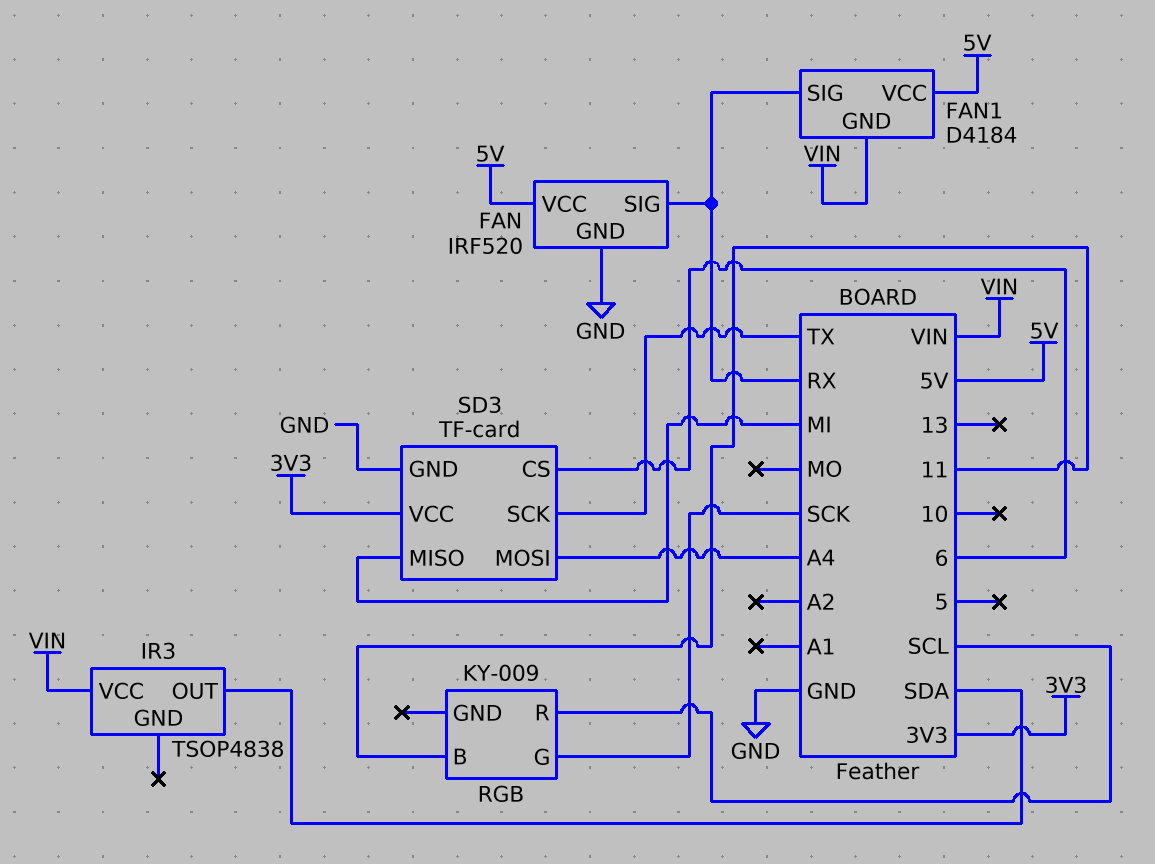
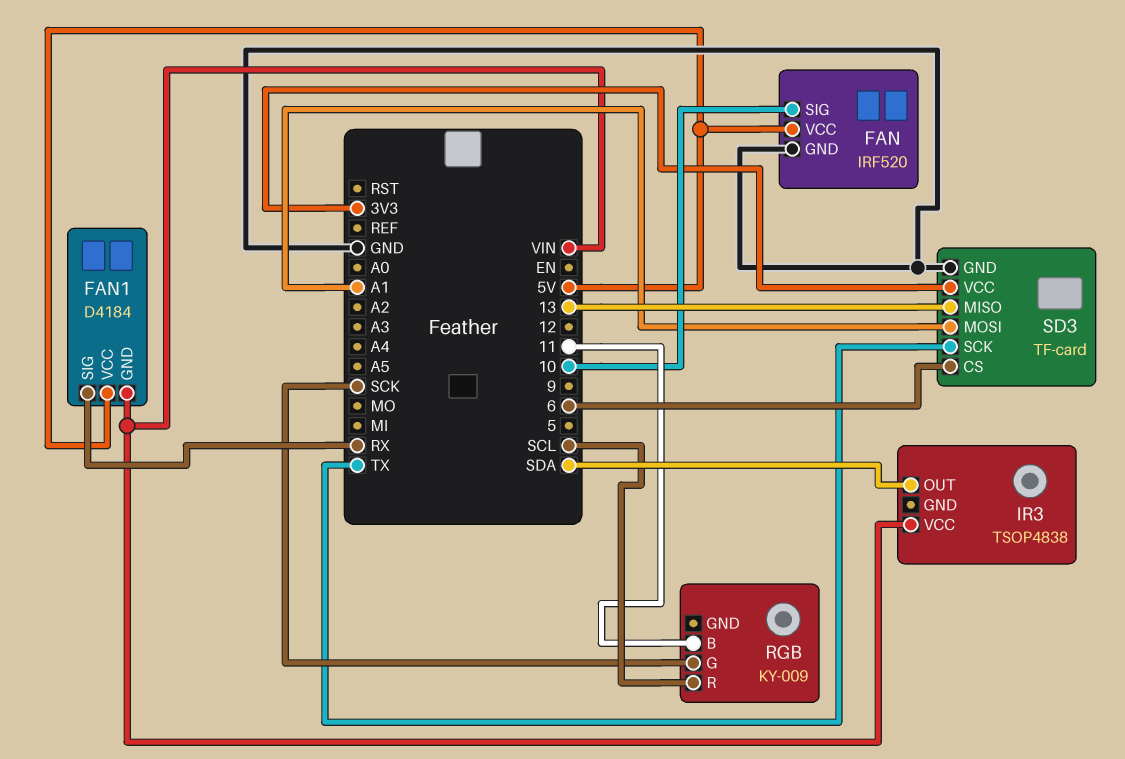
FAN pin SIG: RX -> 10
SD3 pin MISO: MI -> 13
SD3 pin MOSI: A4 -> A1

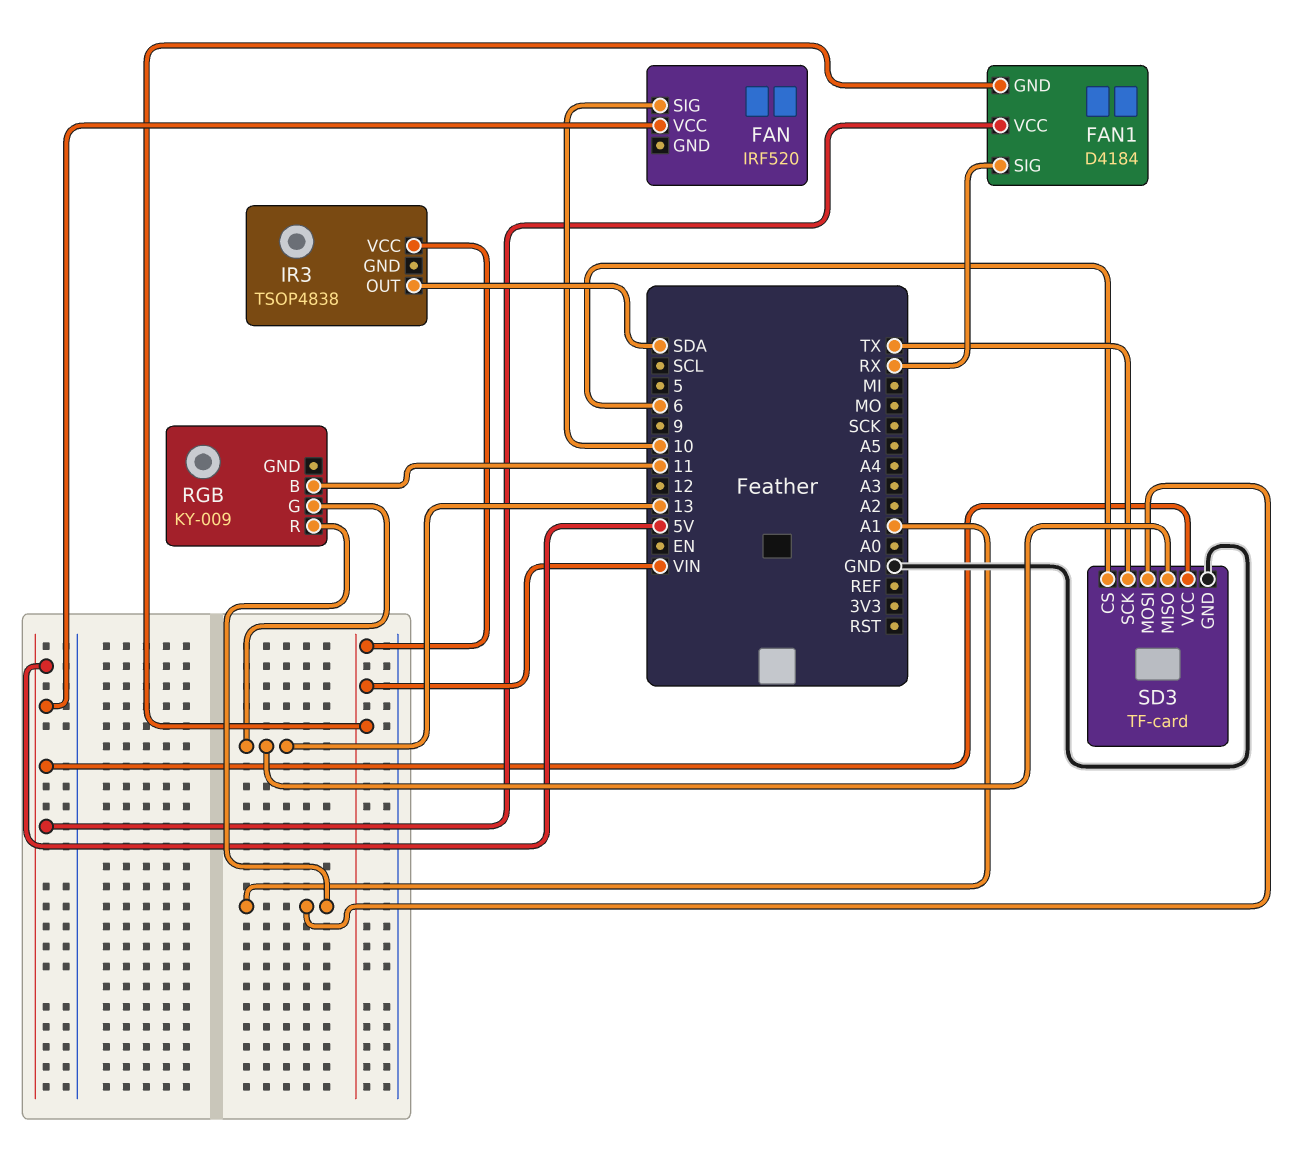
FAN pin GND: GND -> none
RGB pin G: SCK -> 13
RGB pin R: SCL -> A1
SD3 pin VCC: 3V3 -> 5V

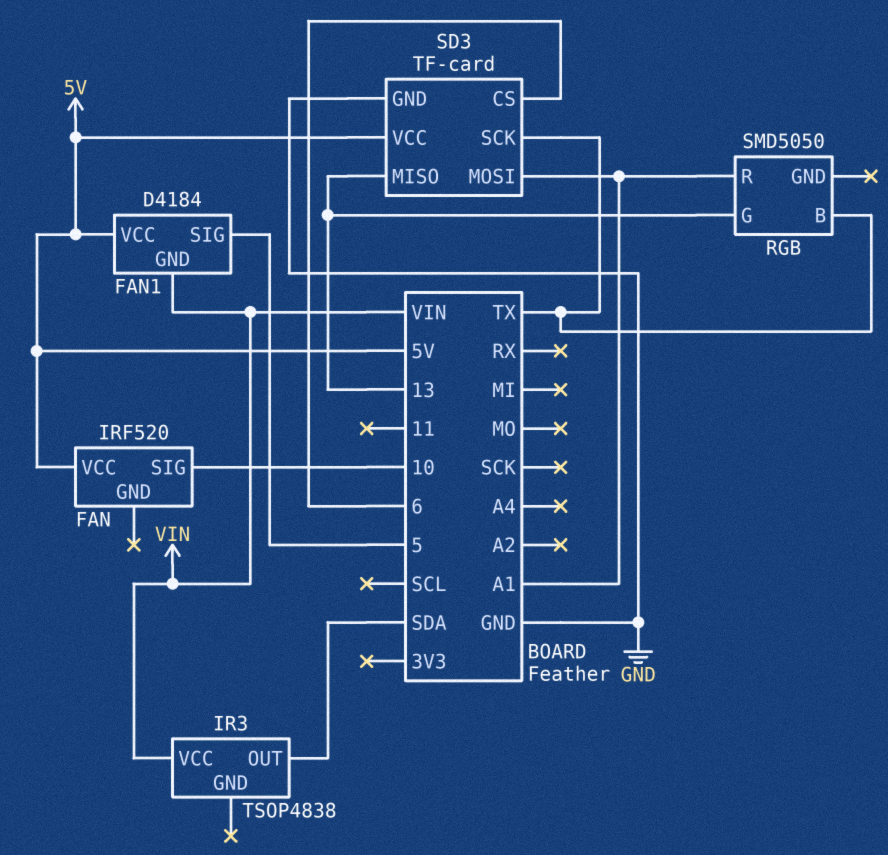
FAN1 pin SIG: RX -> 5
RGB: KY-009 -> SMD5050
RGB pin B: 11 -> TX

